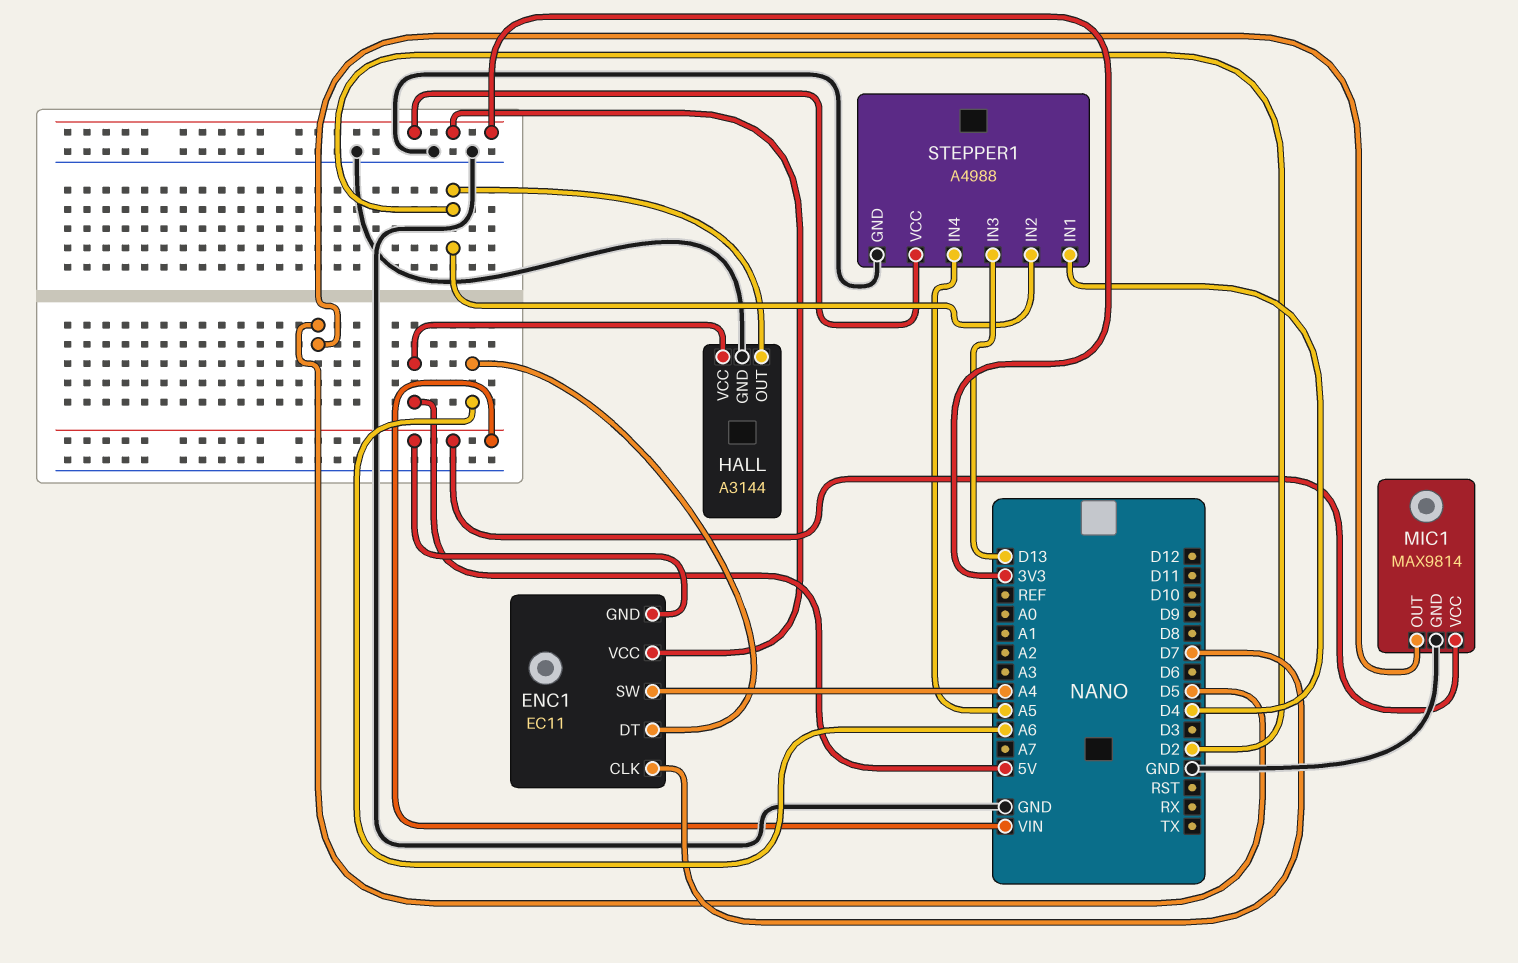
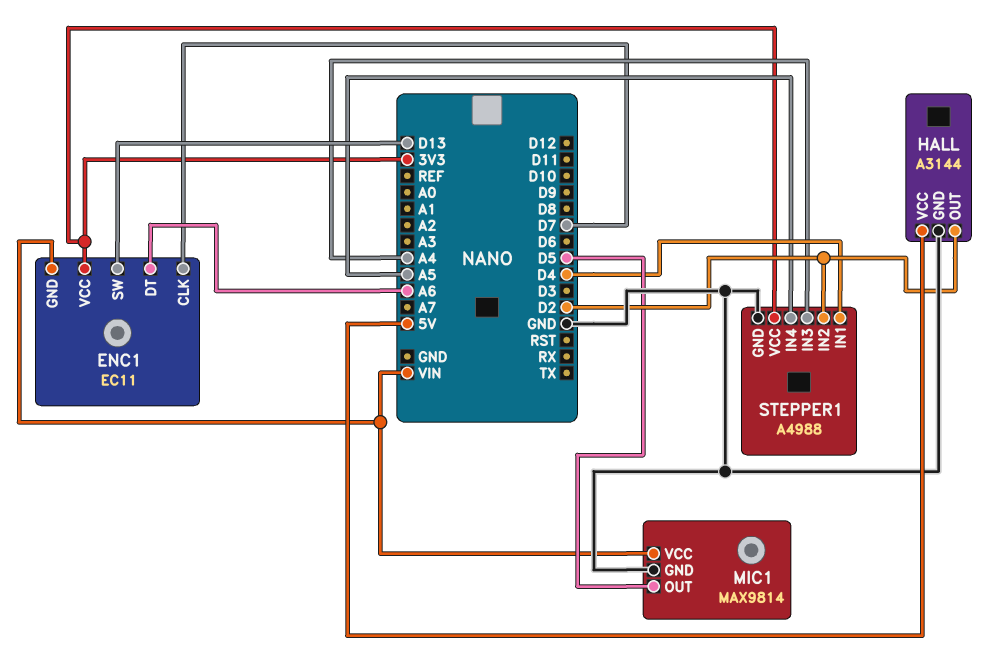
ENC1 pin SW: A4 -> D13
STEPPER1 pin IN3: D13 -> A4

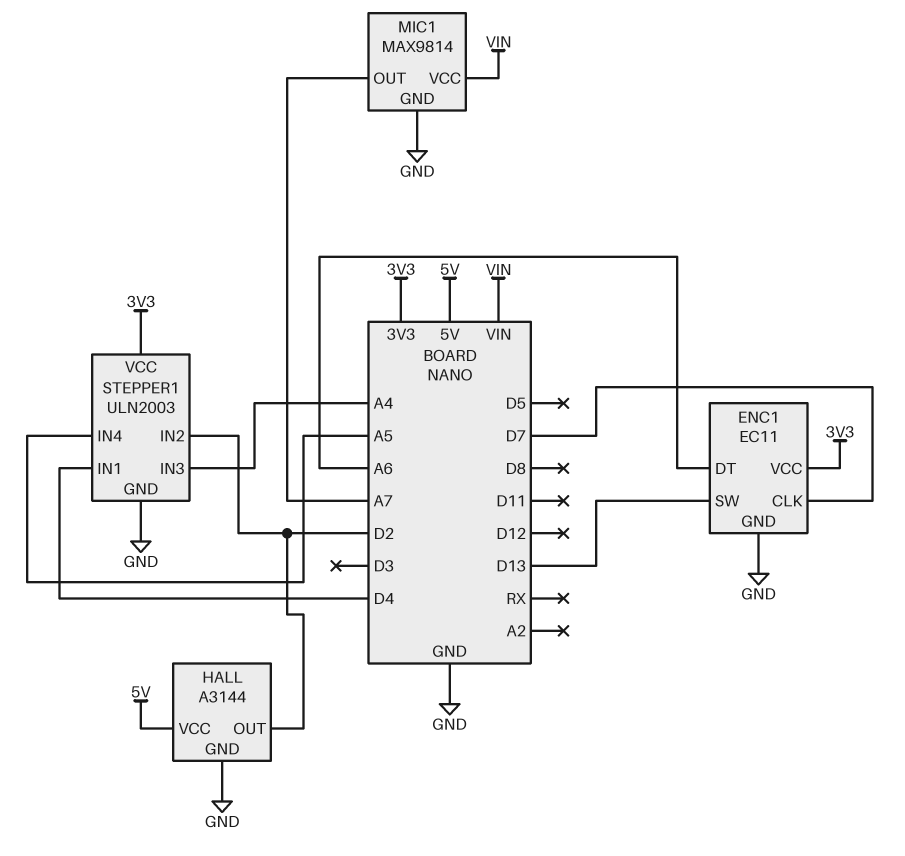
ENC1 pin GND: VIN -> GND
MIC1 pin OUT: D5 -> A7
STEPPER1: A4988 -> ULN2003

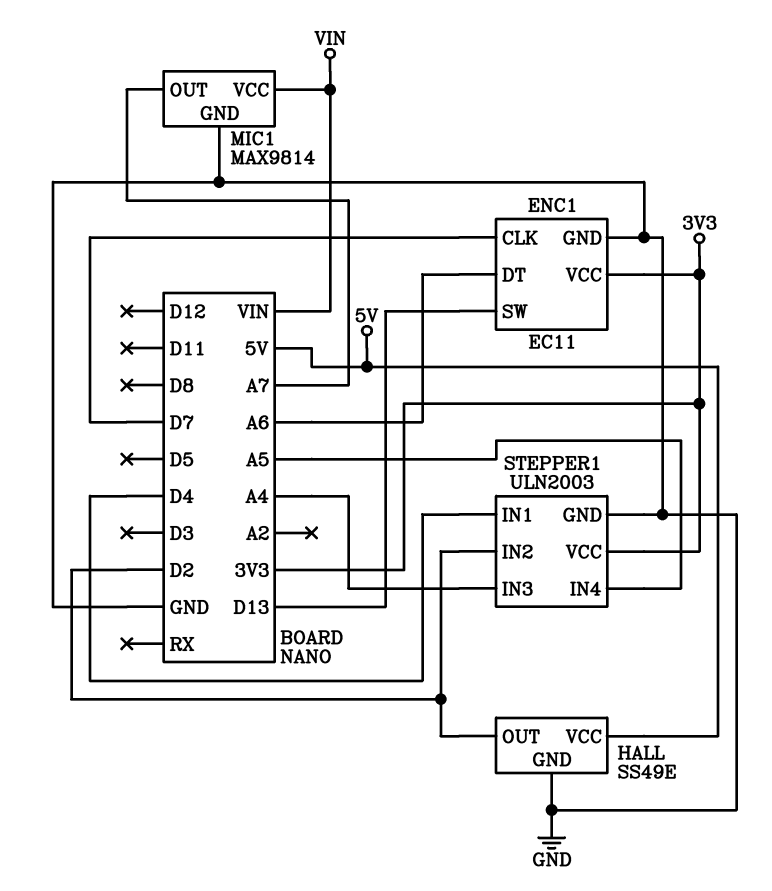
HALL: A3144 -> SS49E

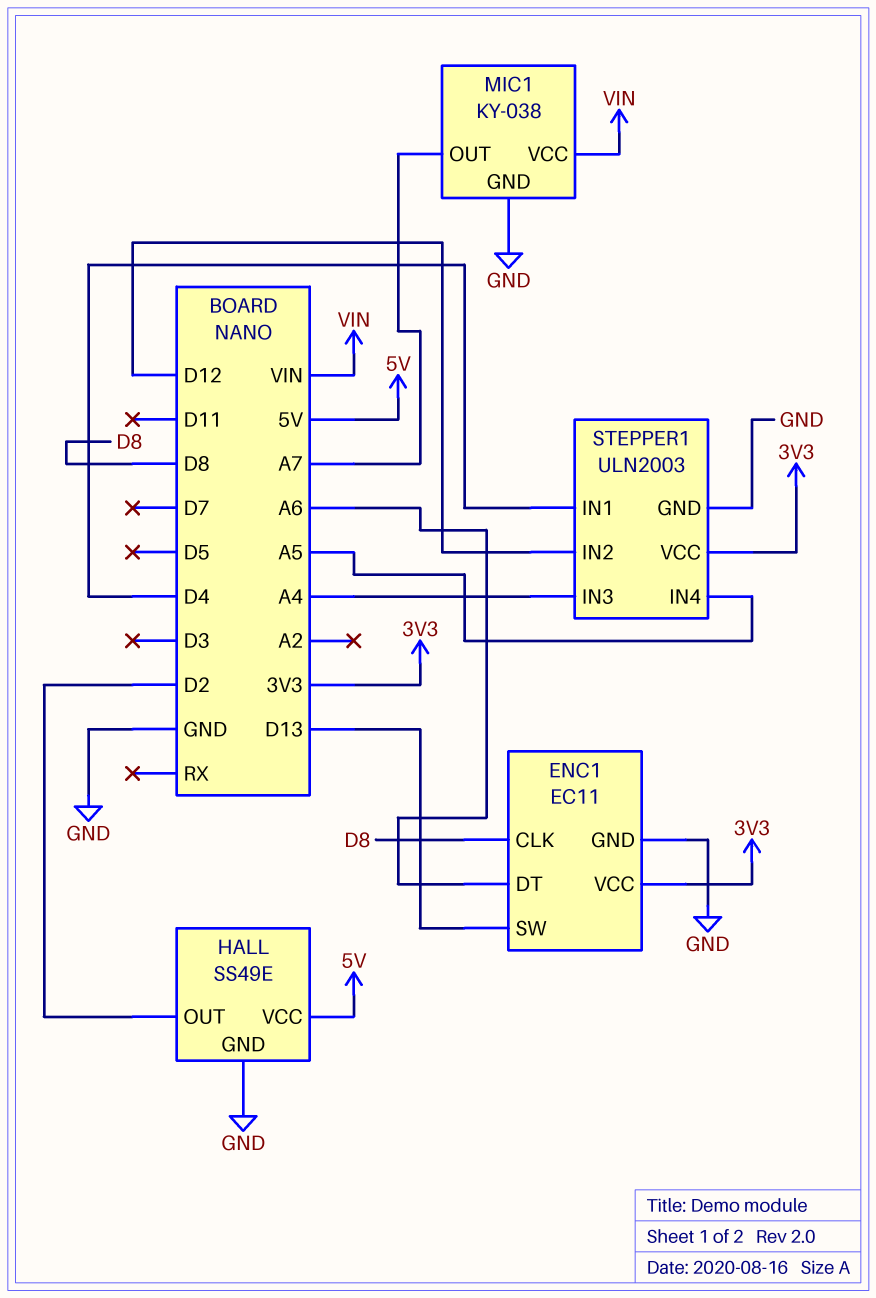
ENC1 pin CLK: D7 -> D8
MIC1: MAX9814 -> KY-038
STEPPER1 pin IN2: D2 -> D12

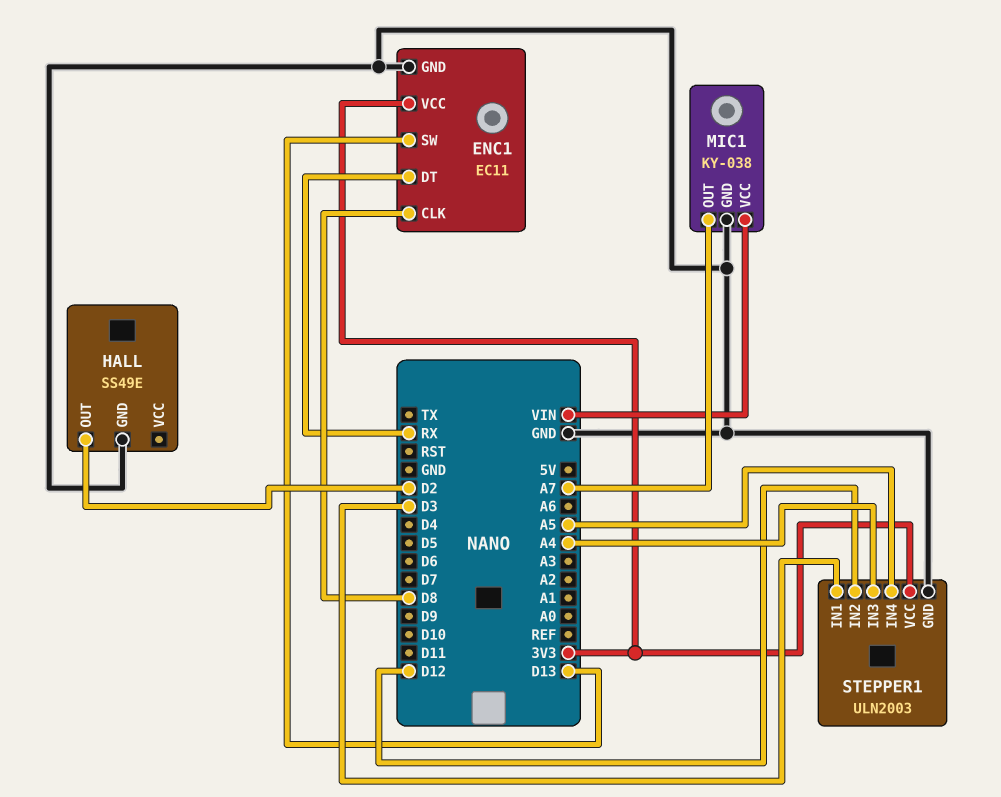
ENC1 pin DT: A6 -> RX
HALL pin VCC: 5V -> none
STEPPER1 pin IN1: D4 -> D3

